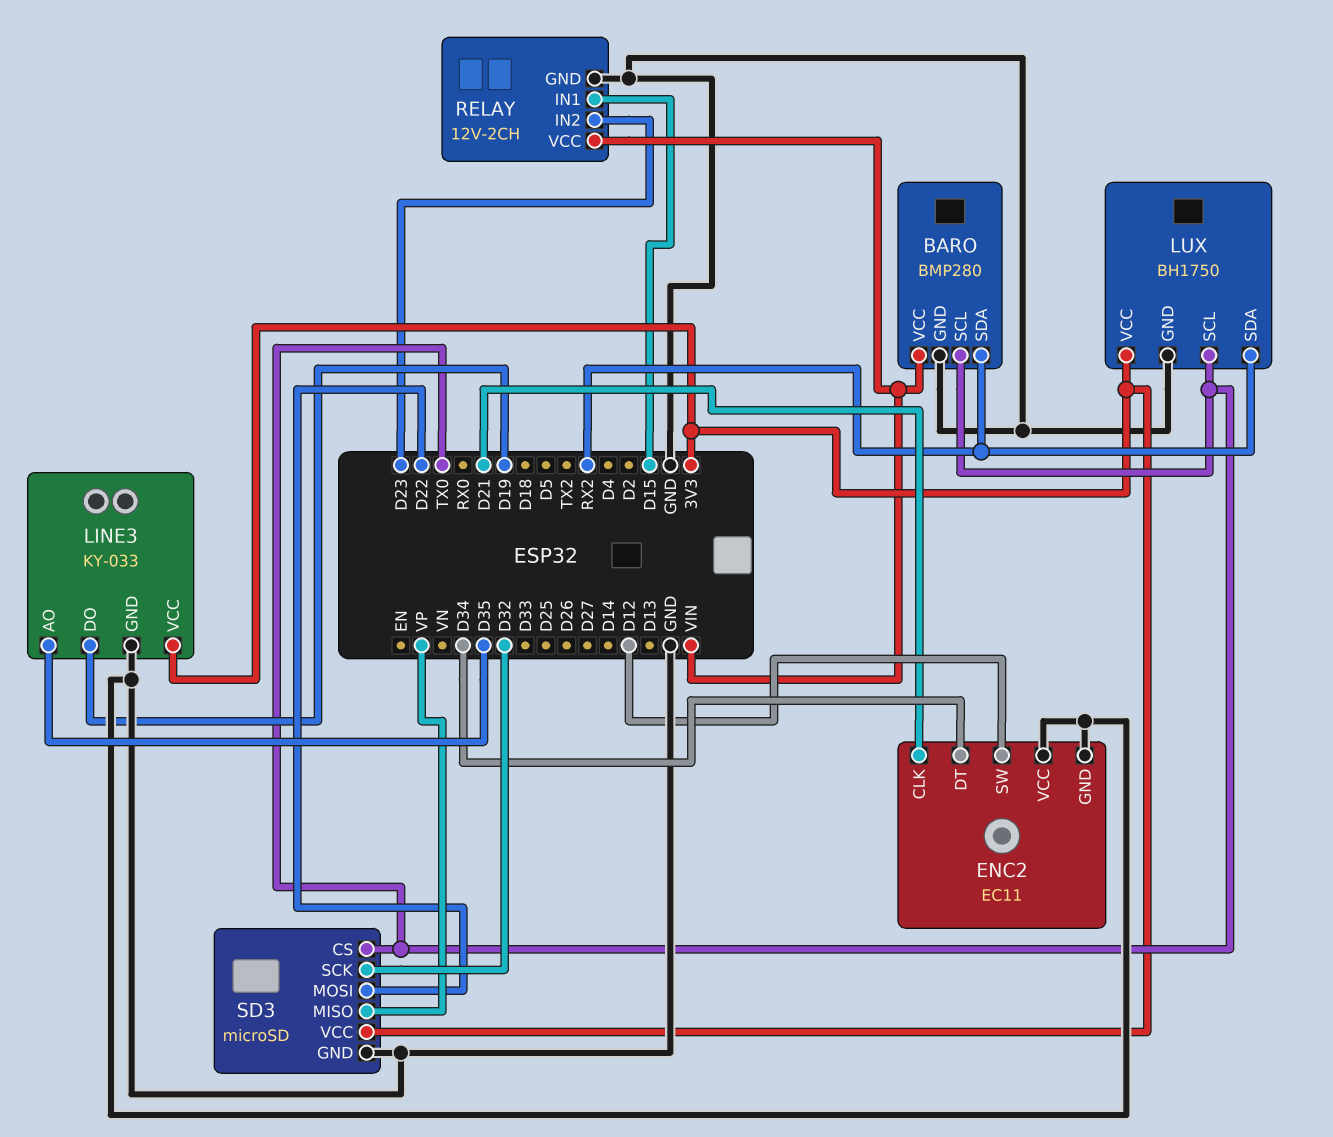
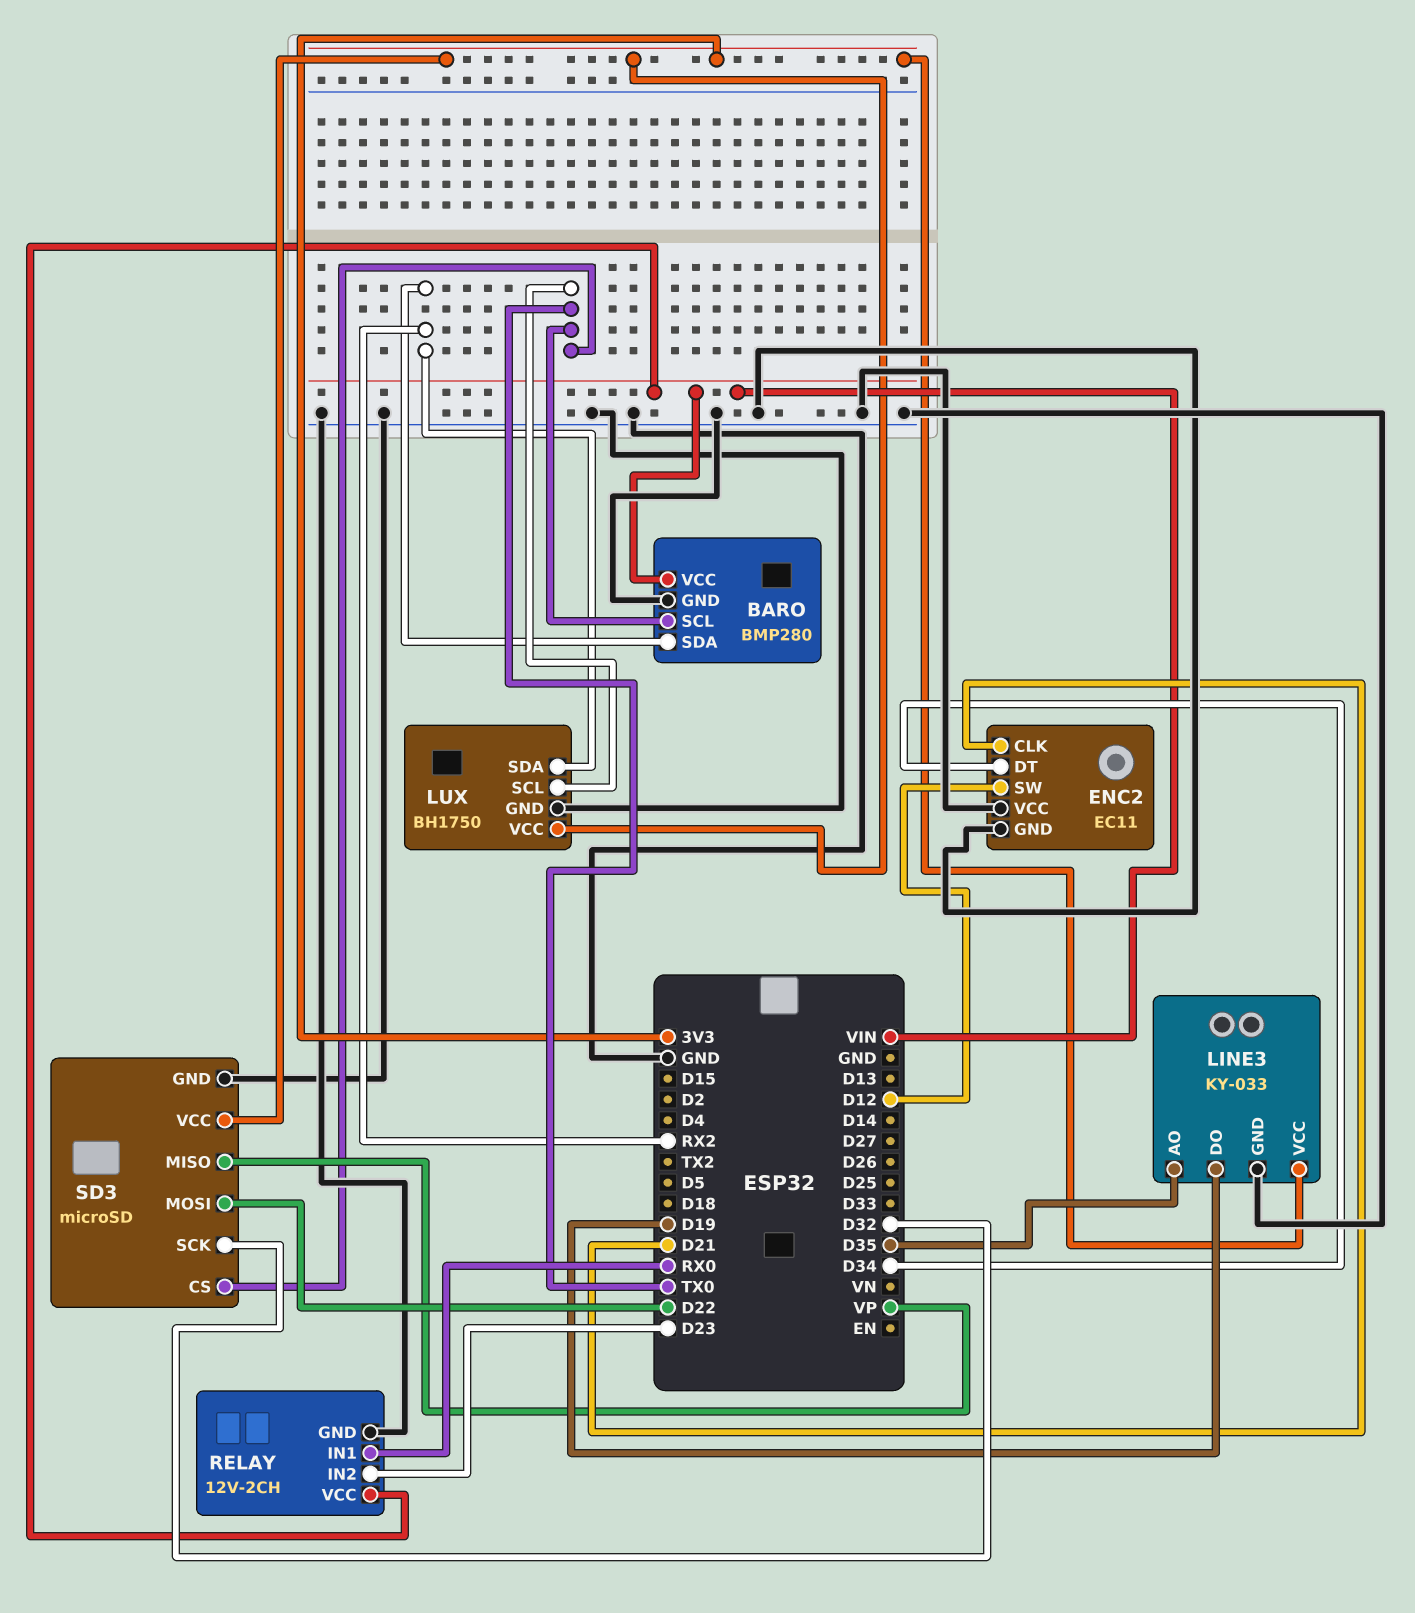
RELAY pin IN1: D15 -> RX0

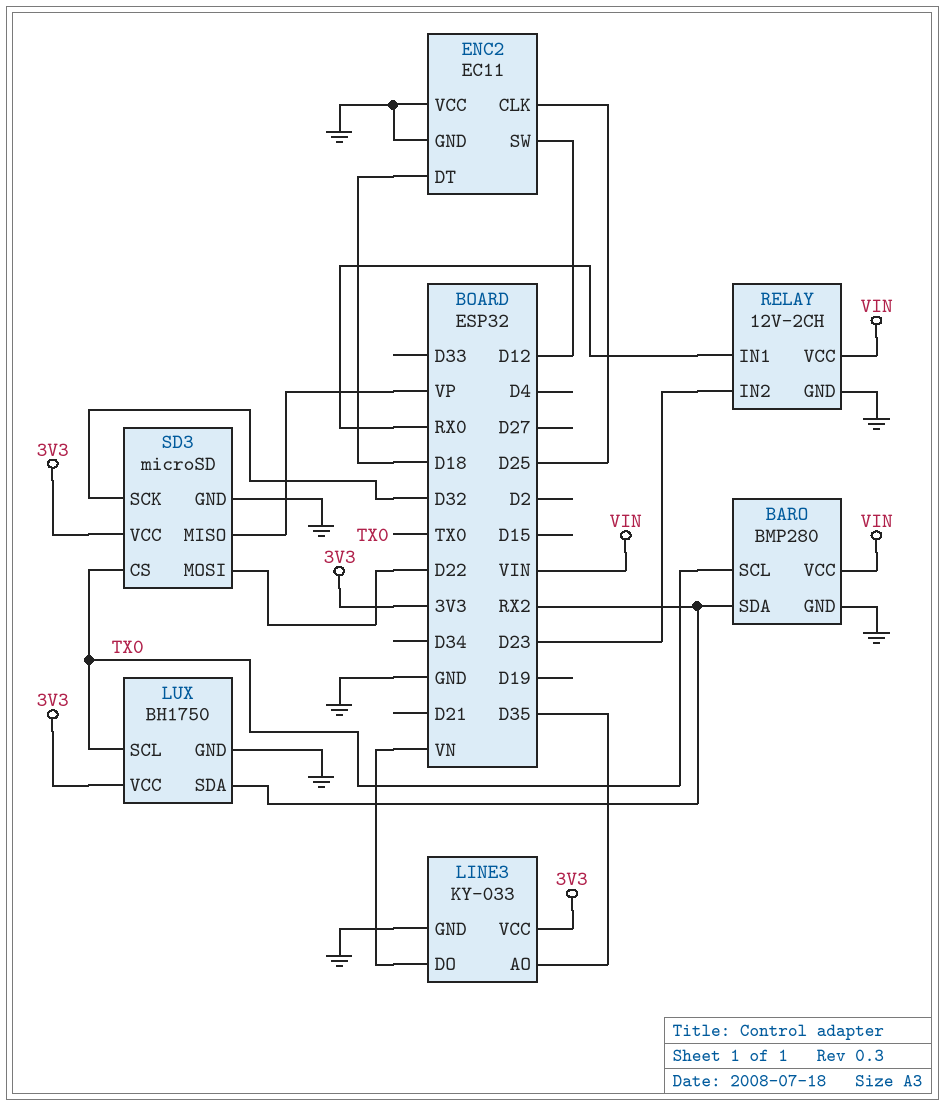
ENC2 pin CLK: D21 -> D25
ENC2 pin DT: D34 -> D18
LINE3 pin DO: D19 -> VN

